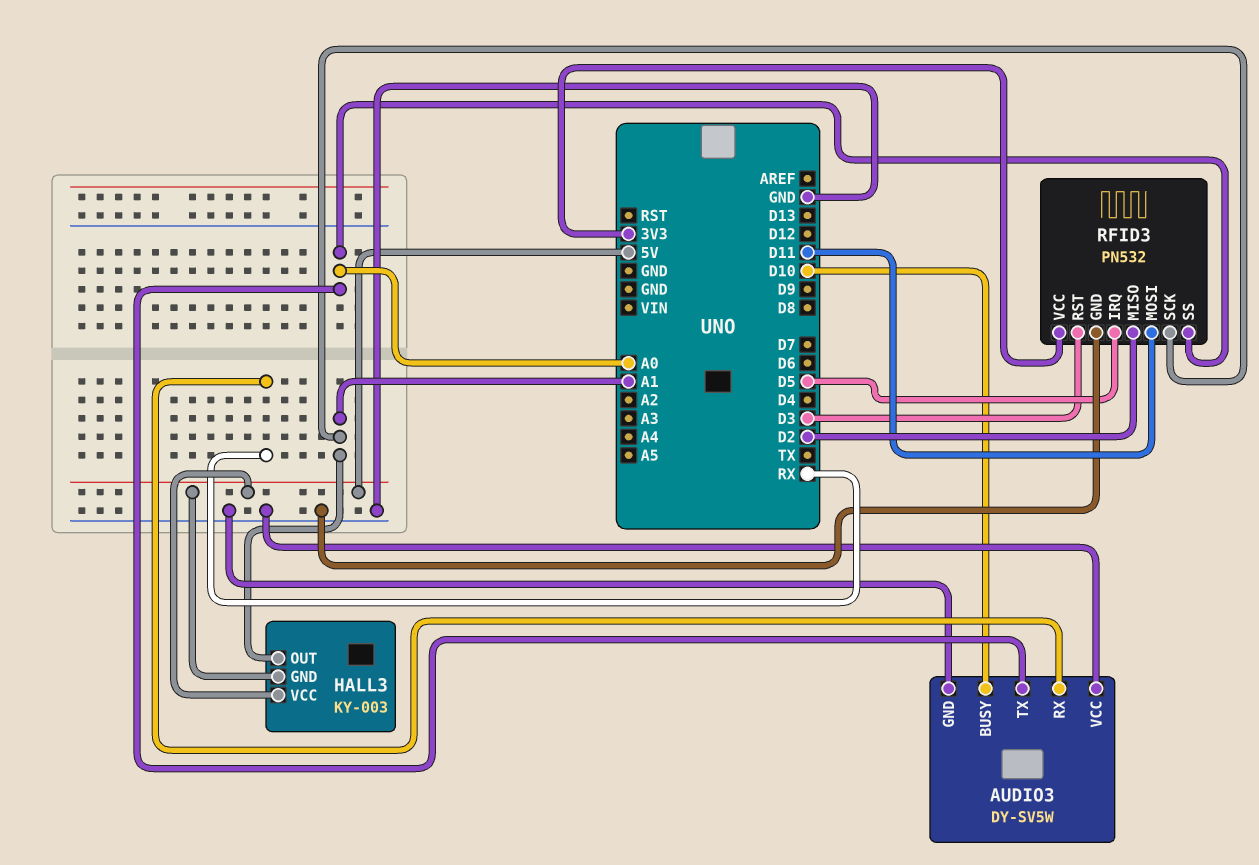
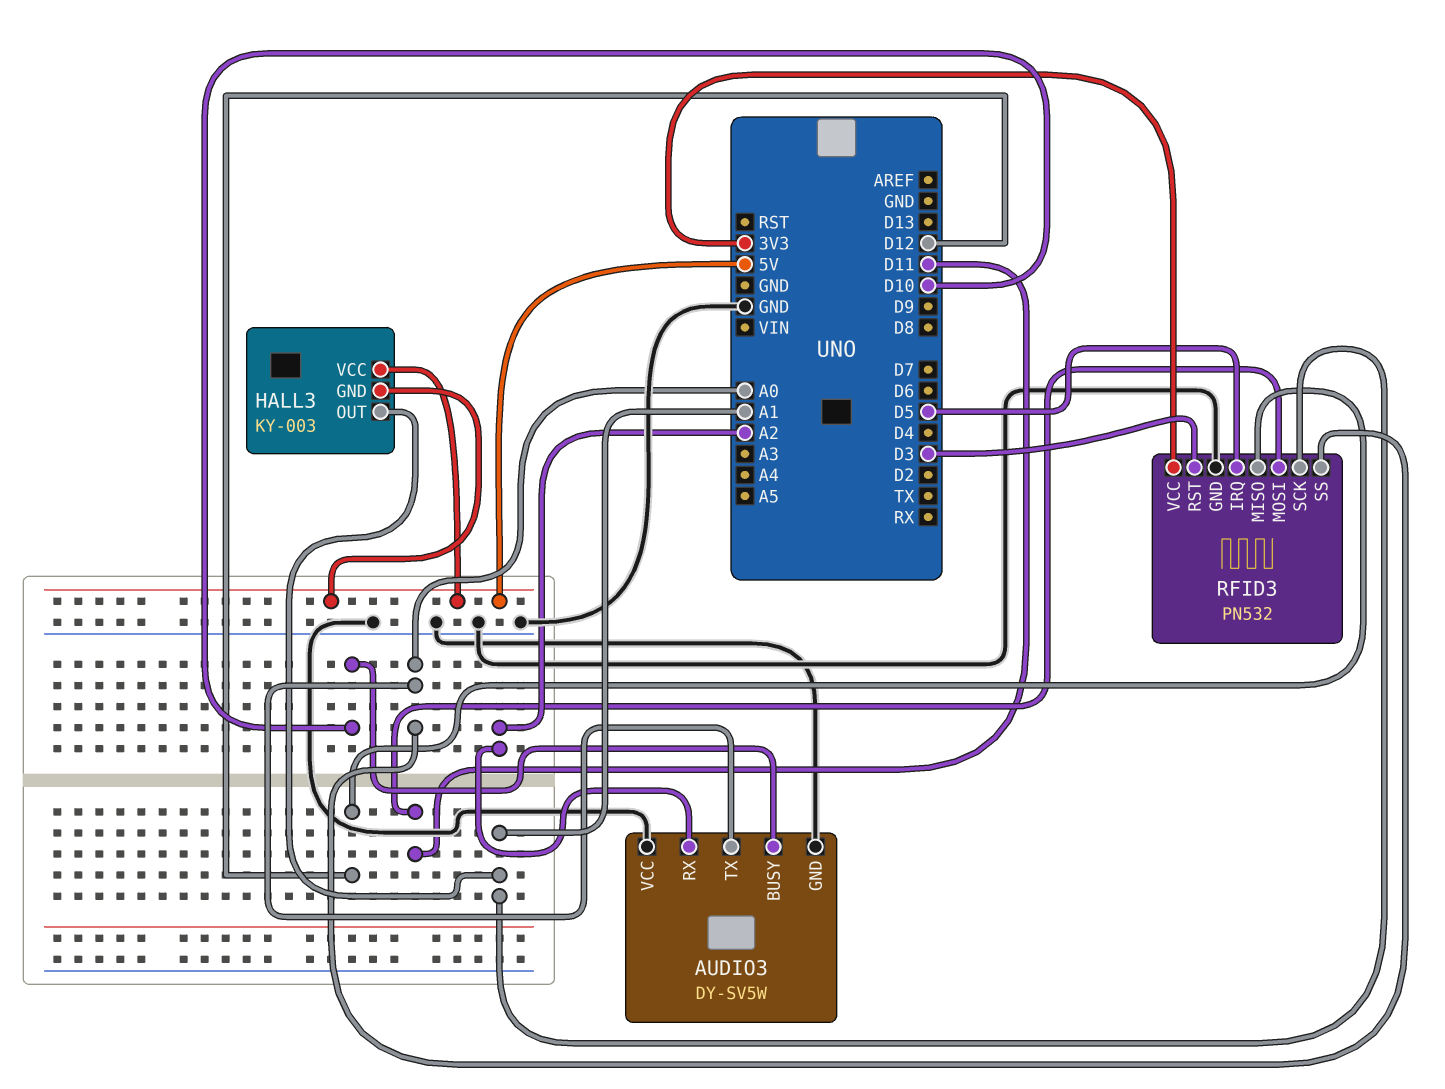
AUDIO3 pin RX: RX -> A2
RFID3 pin MISO: D2 -> D12

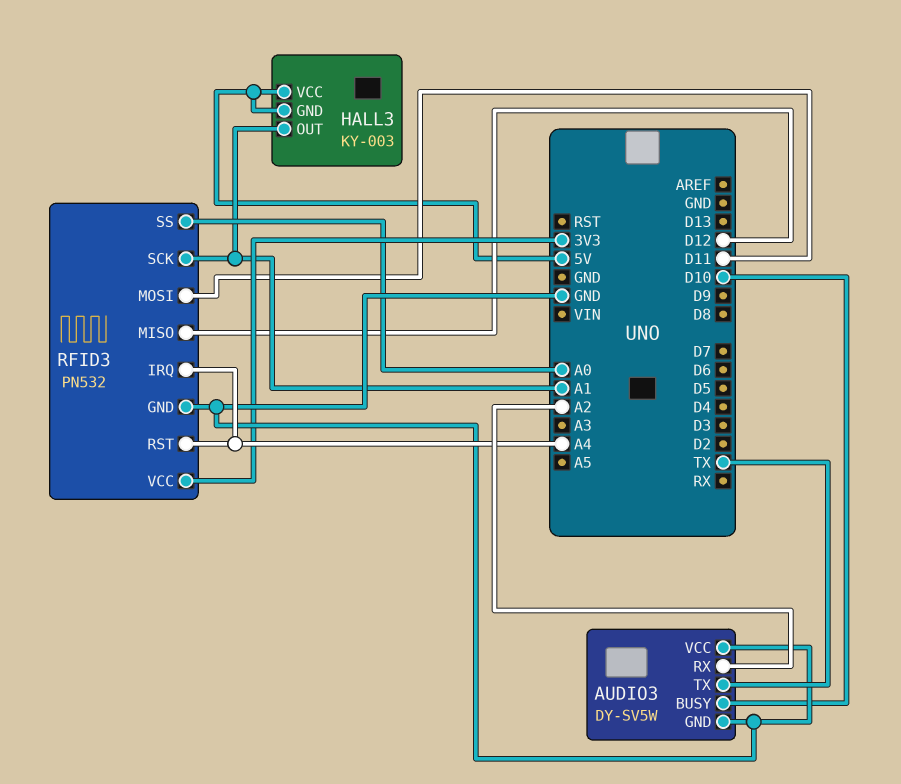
AUDIO3 pin TX: A0 -> TX
RFID3 pin IRQ: D5 -> A4
RFID3 pin RST: D3 -> A4

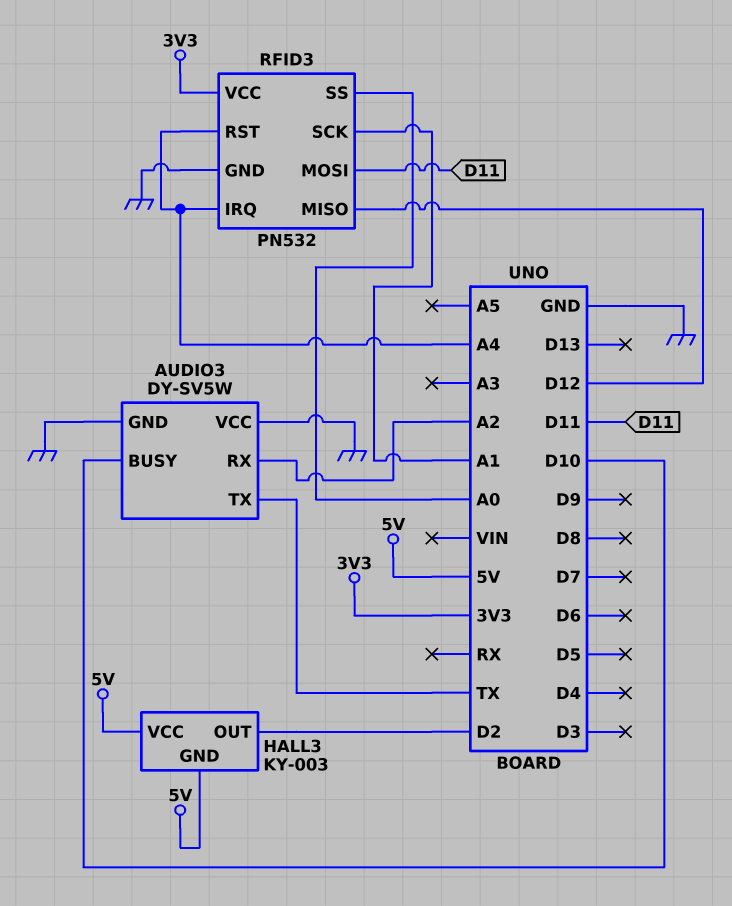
HALL3 pin OUT: A1 -> D2

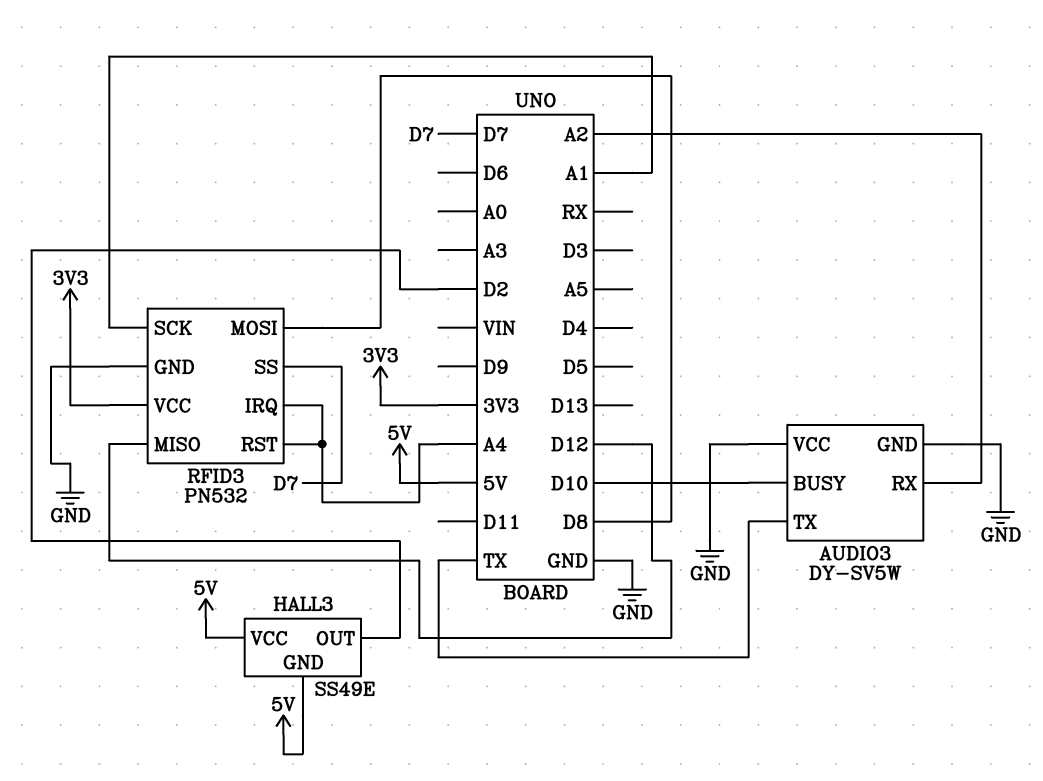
HALL3: KY-003 -> SS49E
RFID3 pin MOSI: D11 -> D8
RFID3 pin SS: A0 -> D7

